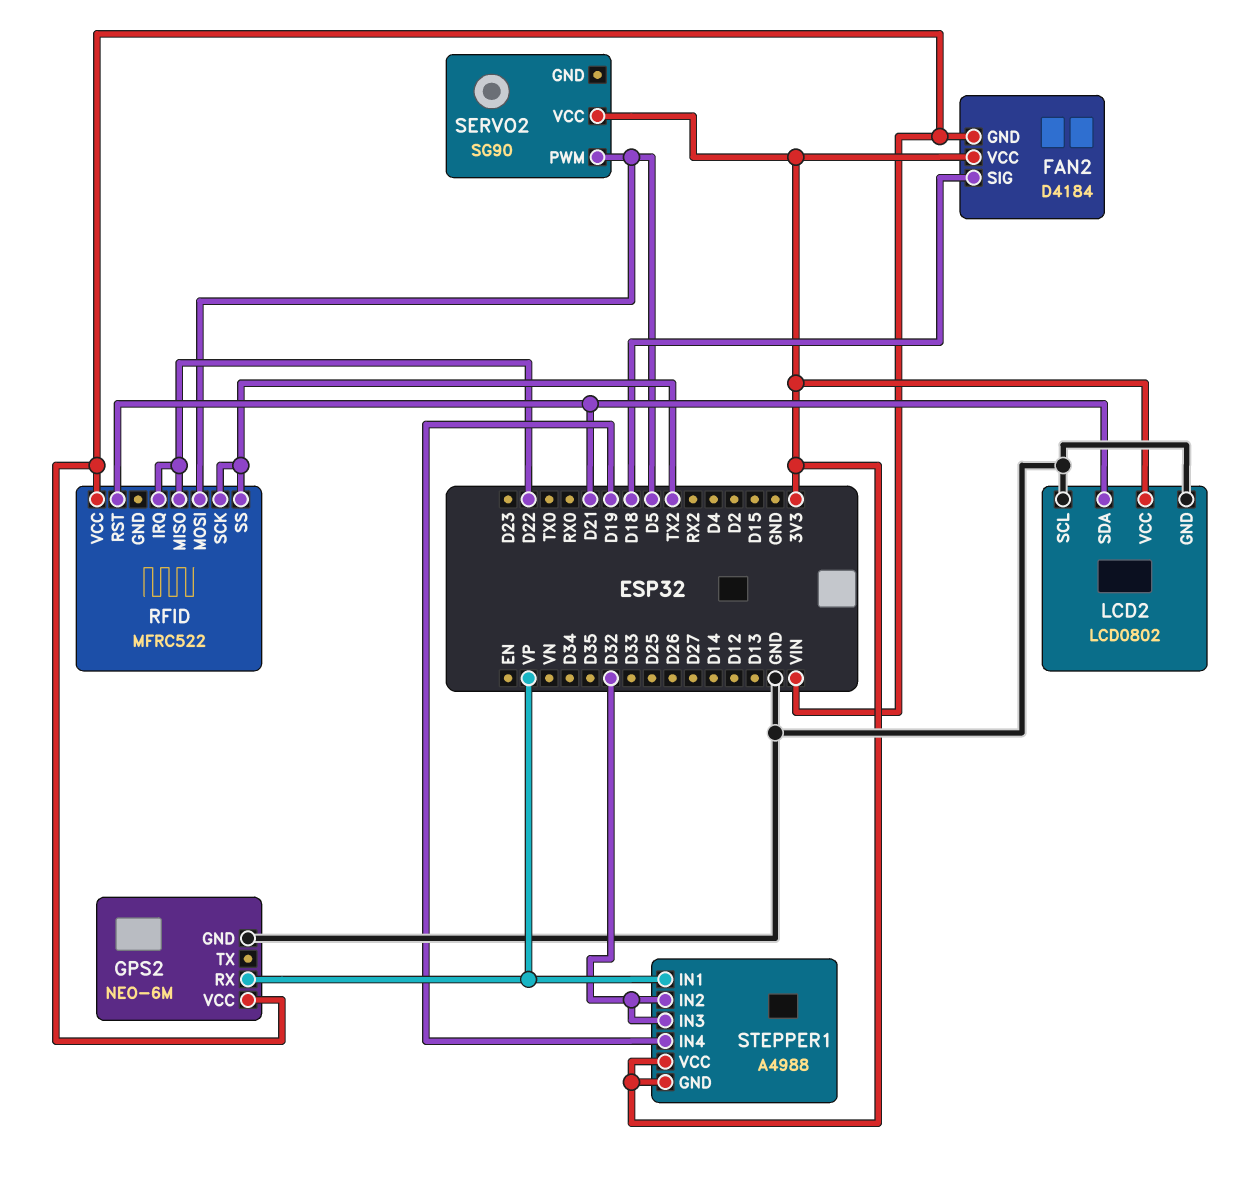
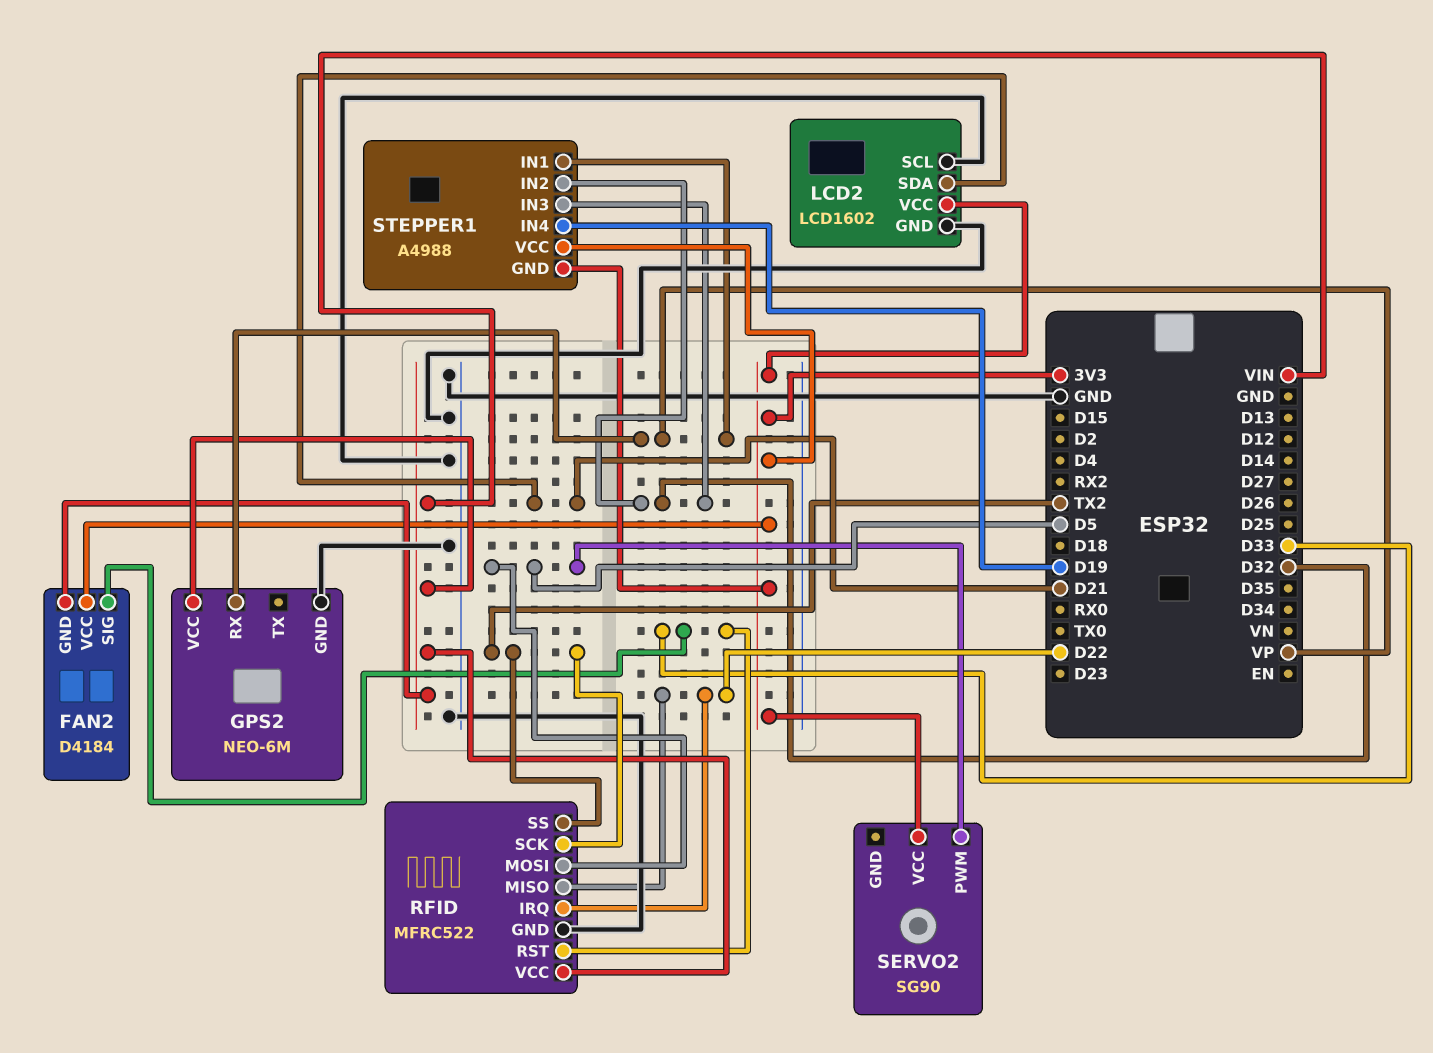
FAN2 pin SIG: D18 -> D33
LCD2: LCD0802 -> LCD1602
RFID pin GND: none -> GND
RFID pin RST: D21 -> D33

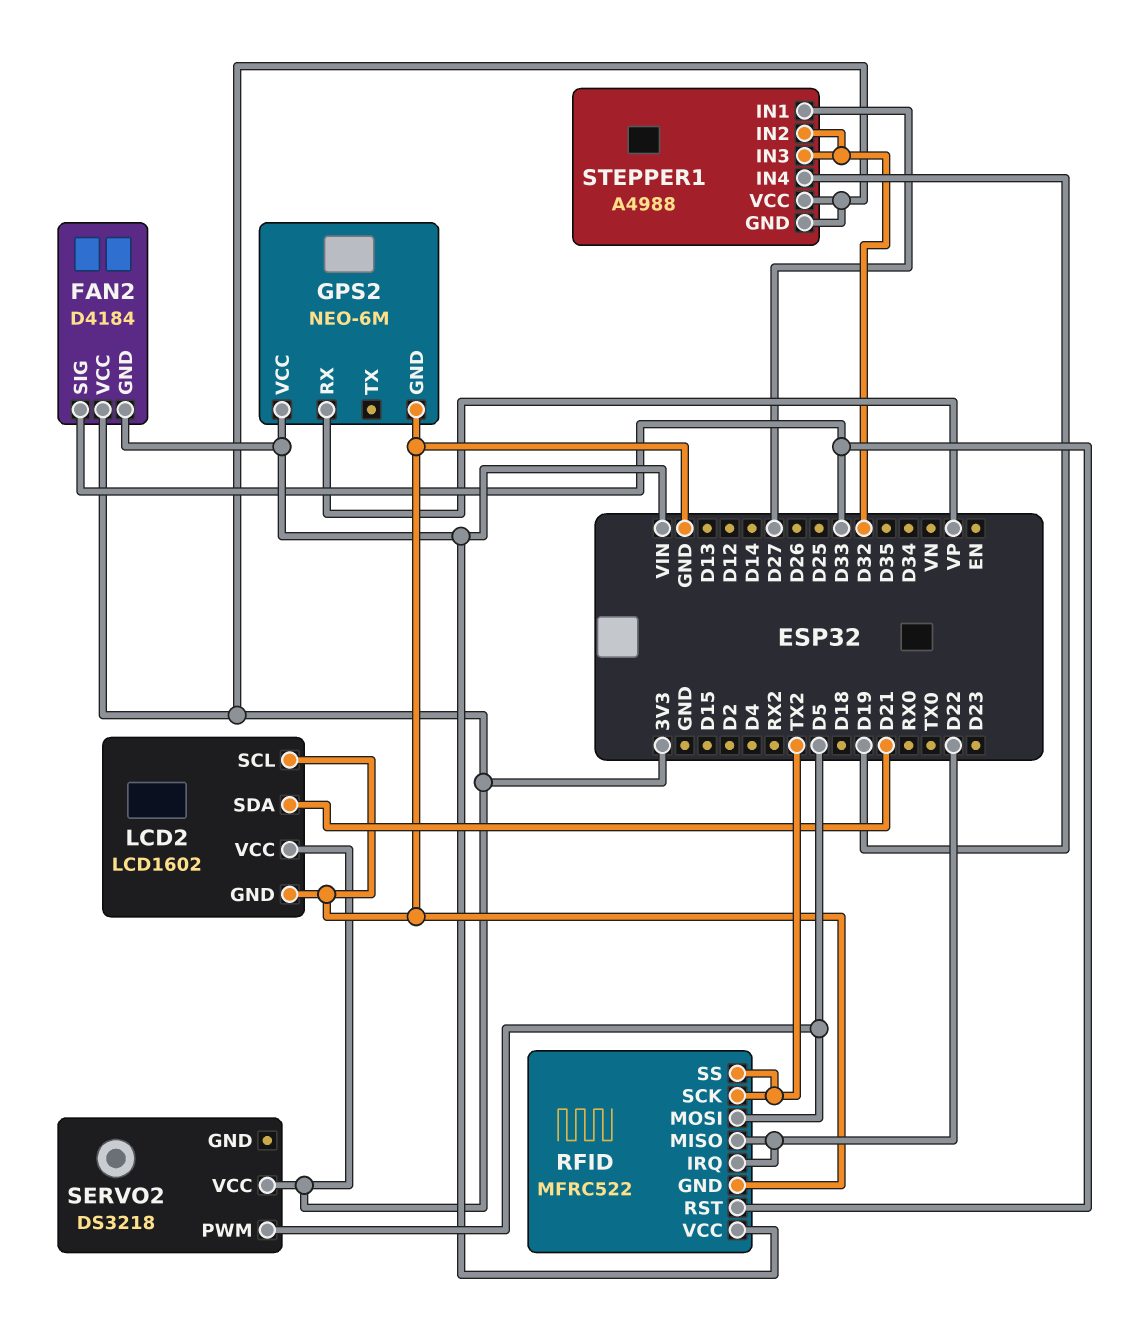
SERVO2: SG90 -> DS3218
STEPPER1 pin IN1: VP -> D27

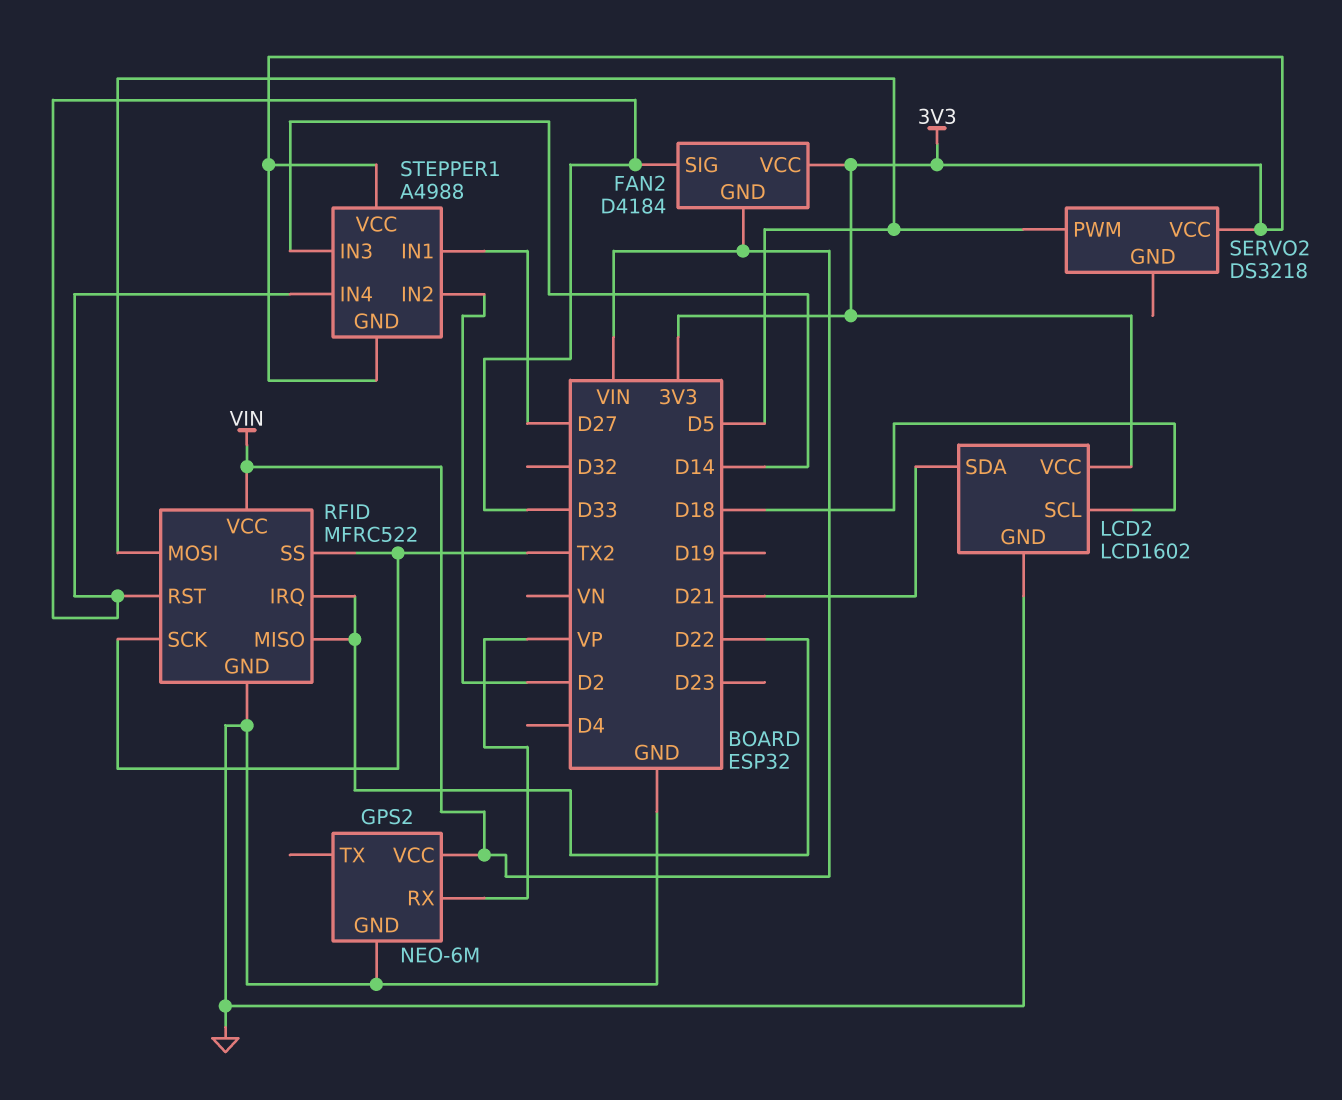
LCD2 pin SCL: GND -> D18
STEPPER1 pin IN2: D32 -> D2
STEPPER1 pin IN3: D32 -> D14
STEPPER1 pin IN4: D19 -> D33

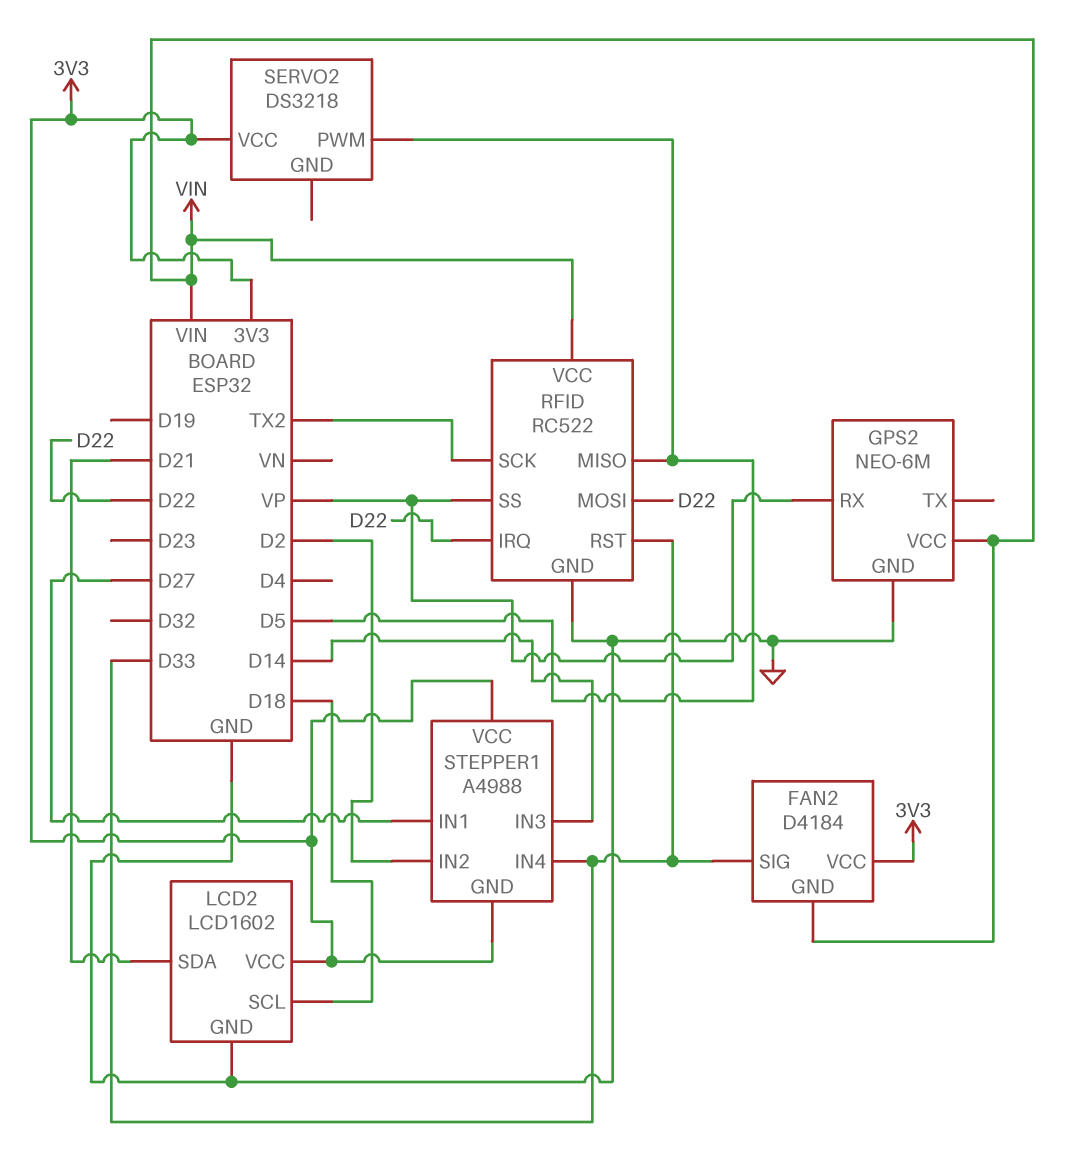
RFID: MFRC522 -> RC522
RFID pin MISO: D22 -> D5
RFID pin MOSI: D5 -> D22
RFID pin SS: TX2 -> VP

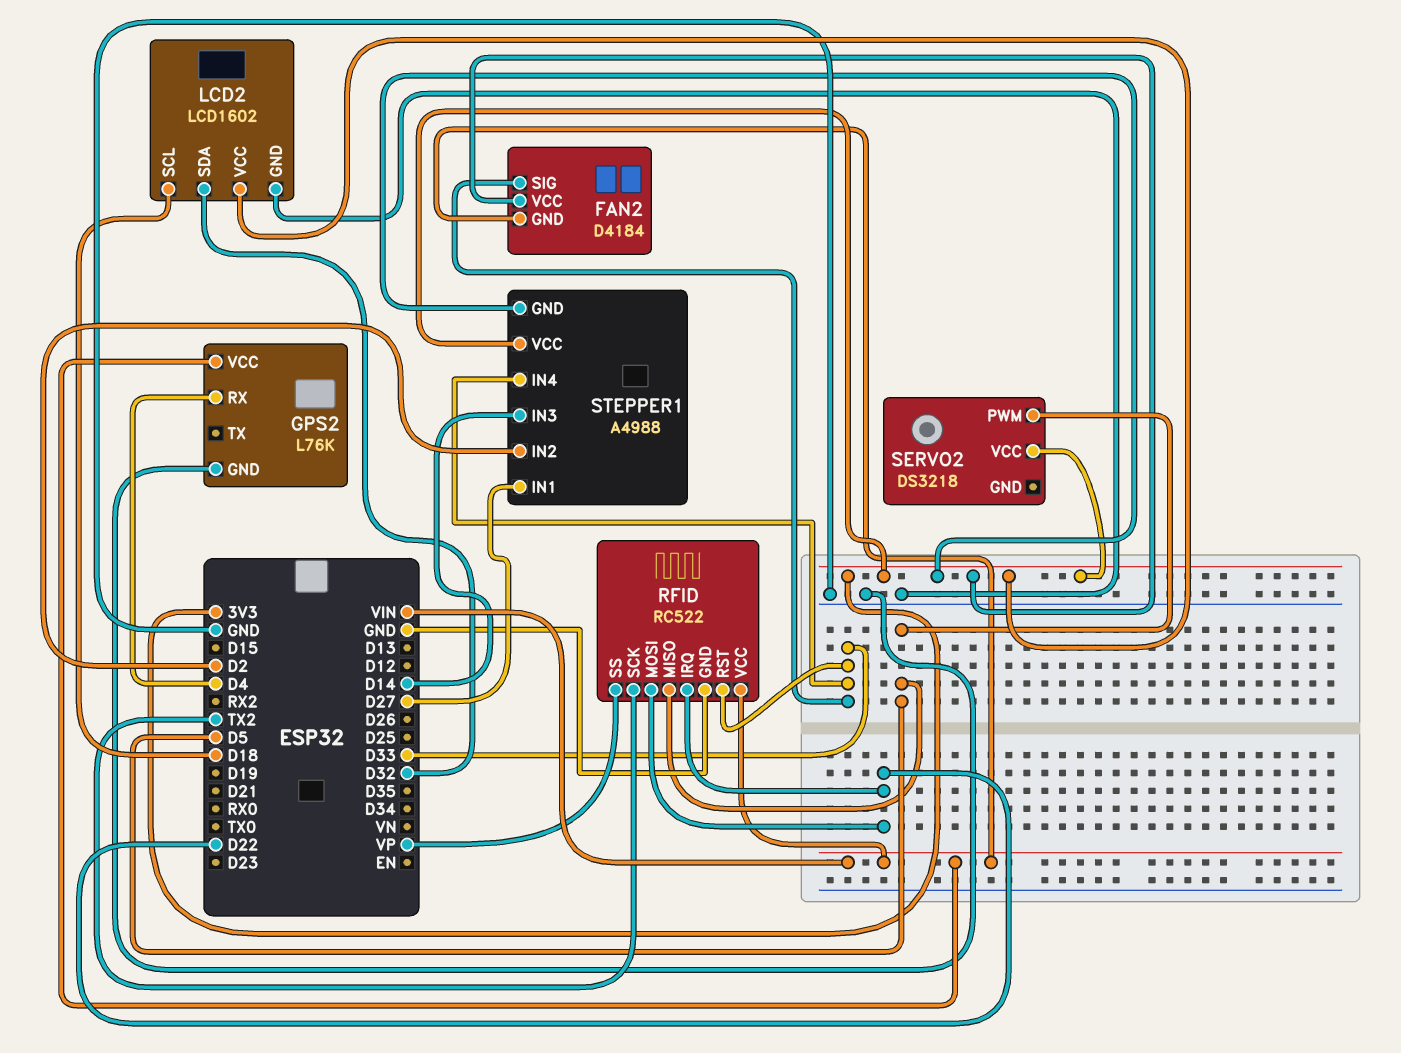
GPS2: NEO-6M -> L76K
GPS2 pin RX: VP -> D4
LCD2 pin SDA: D21 -> D32

